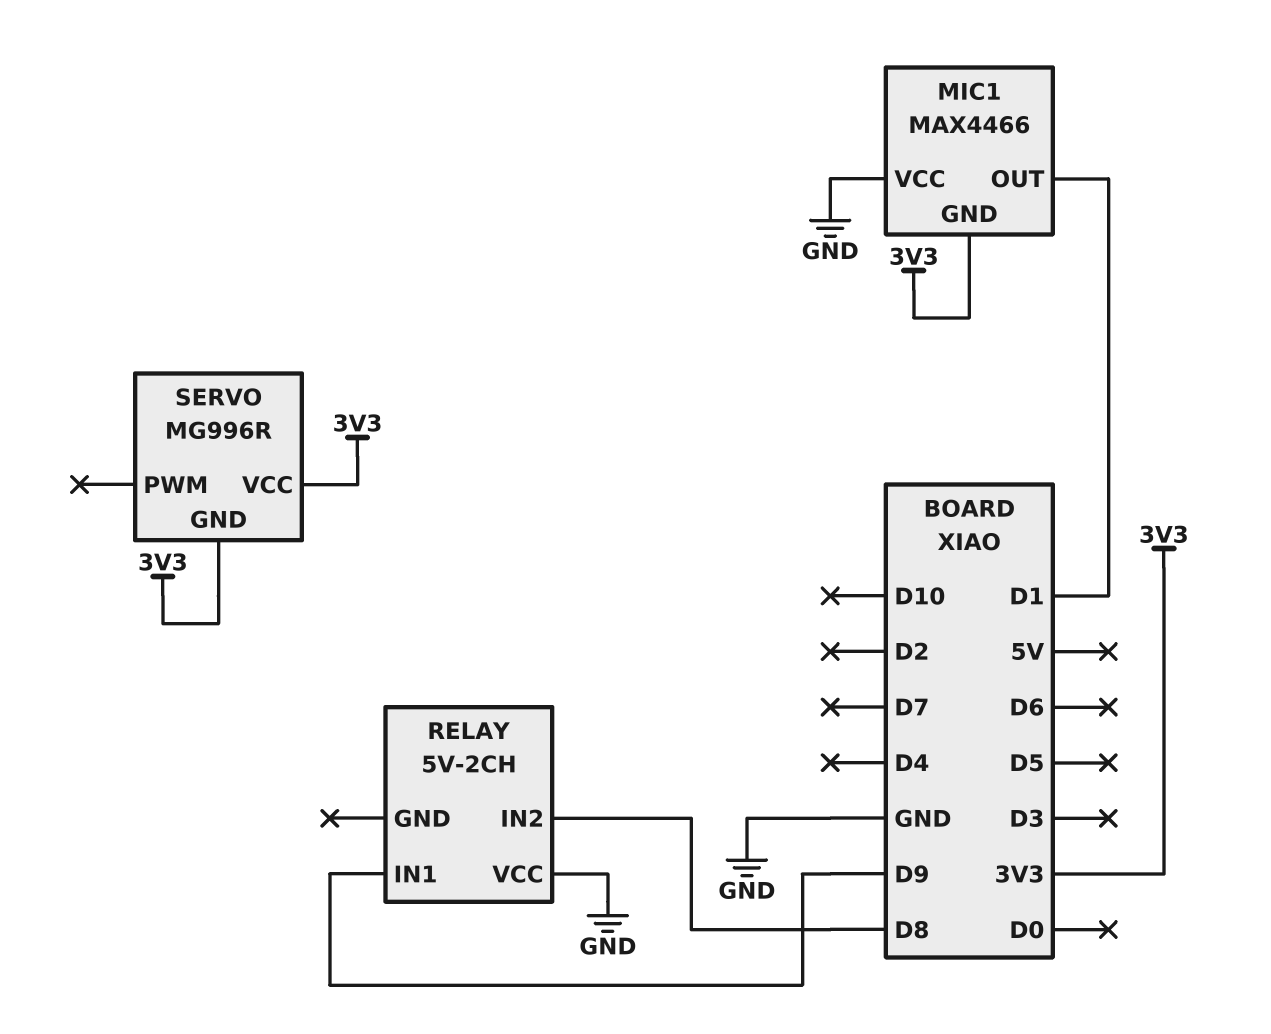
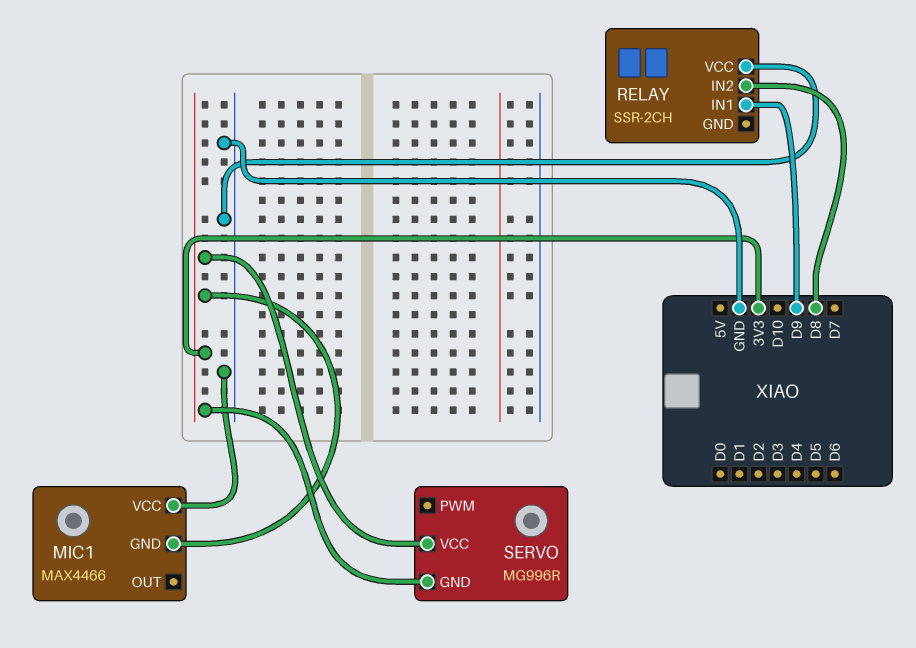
MIC1 pin OUT: D1 -> none
RELAY: 5V-2CH -> SSR-2CH

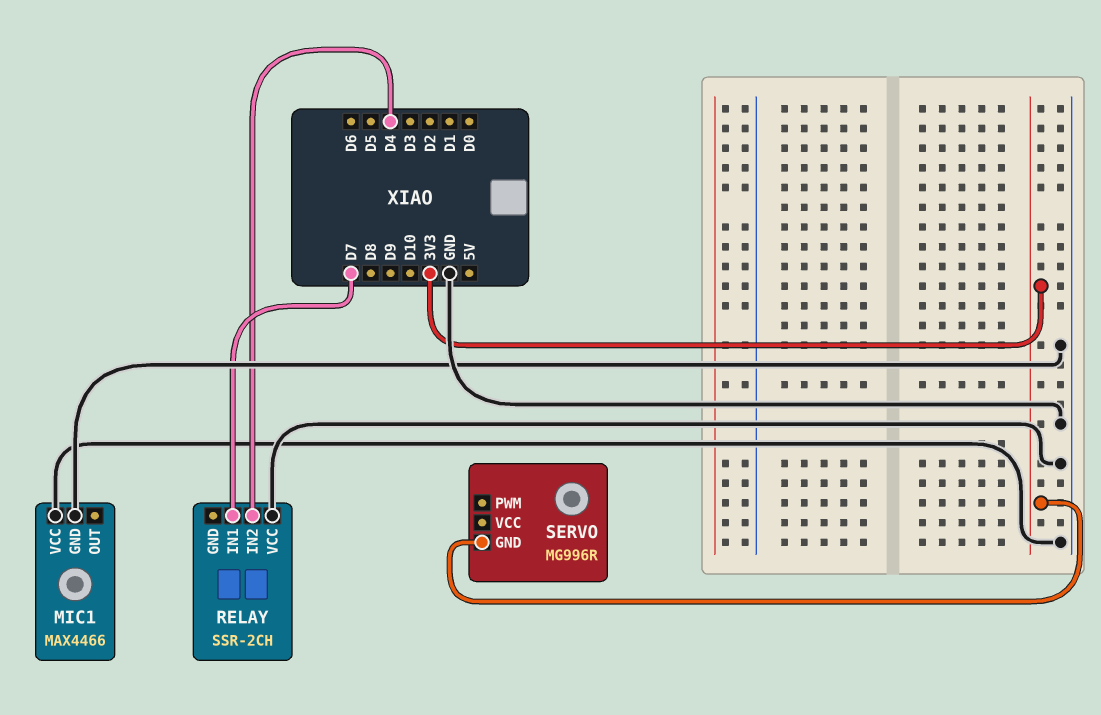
MIC1 pin GND: 3V3 -> GND
RELAY pin IN1: D9 -> D7
RELAY pin IN2: D8 -> D4
SERVO pin VCC: 3V3 -> none

